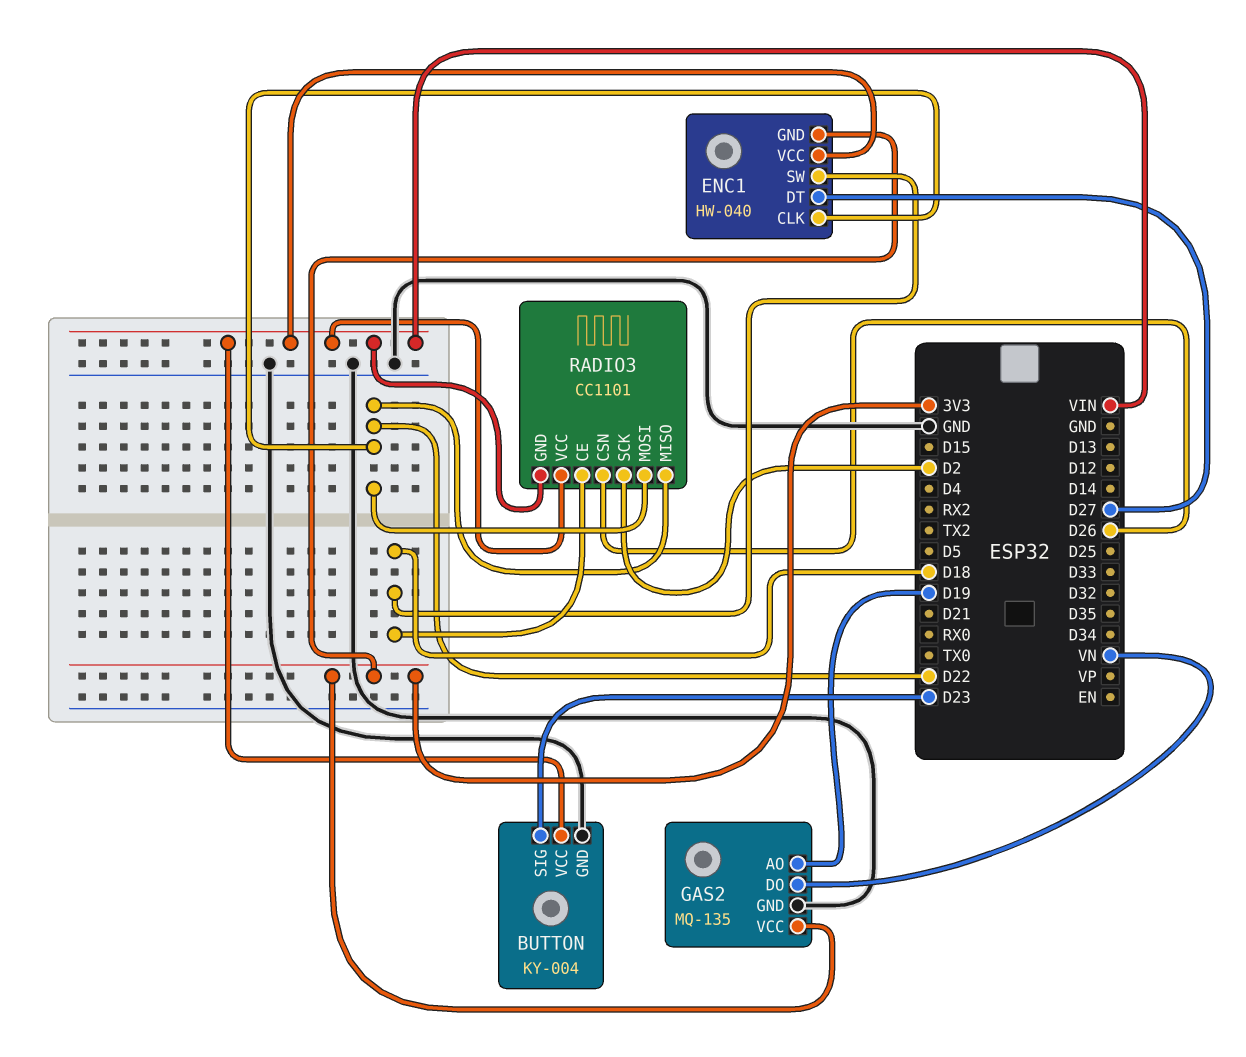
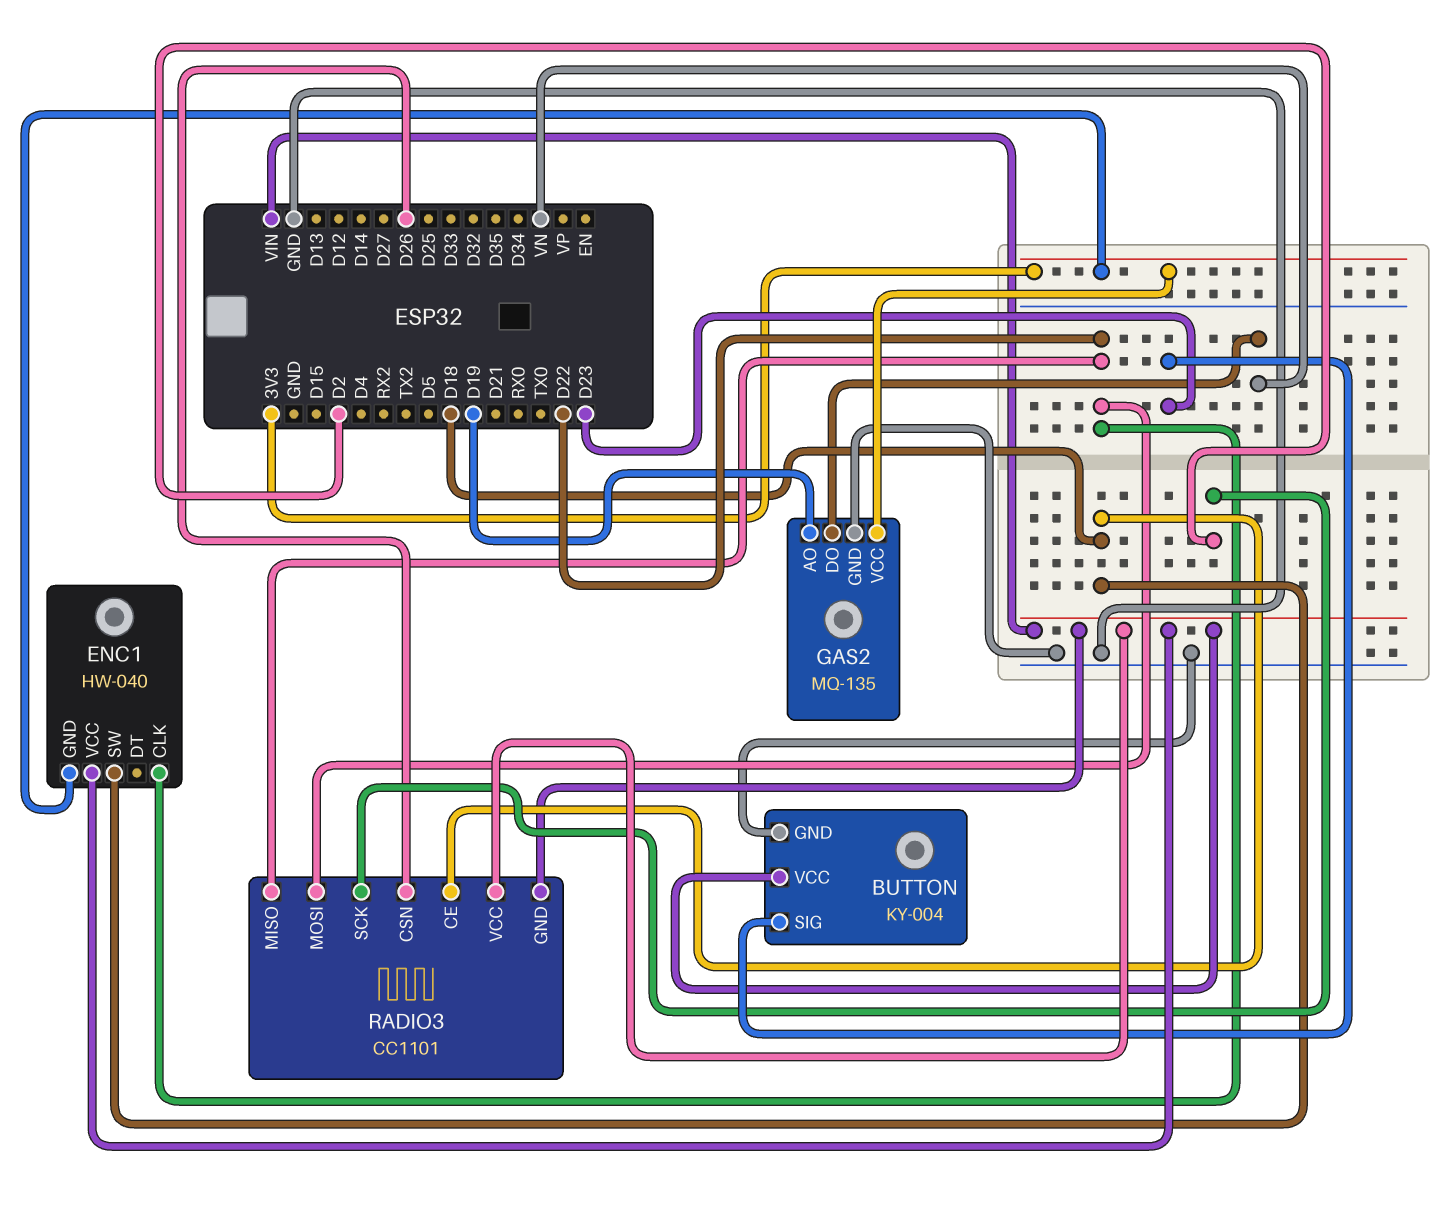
ENC1 pin DT: D27 -> none

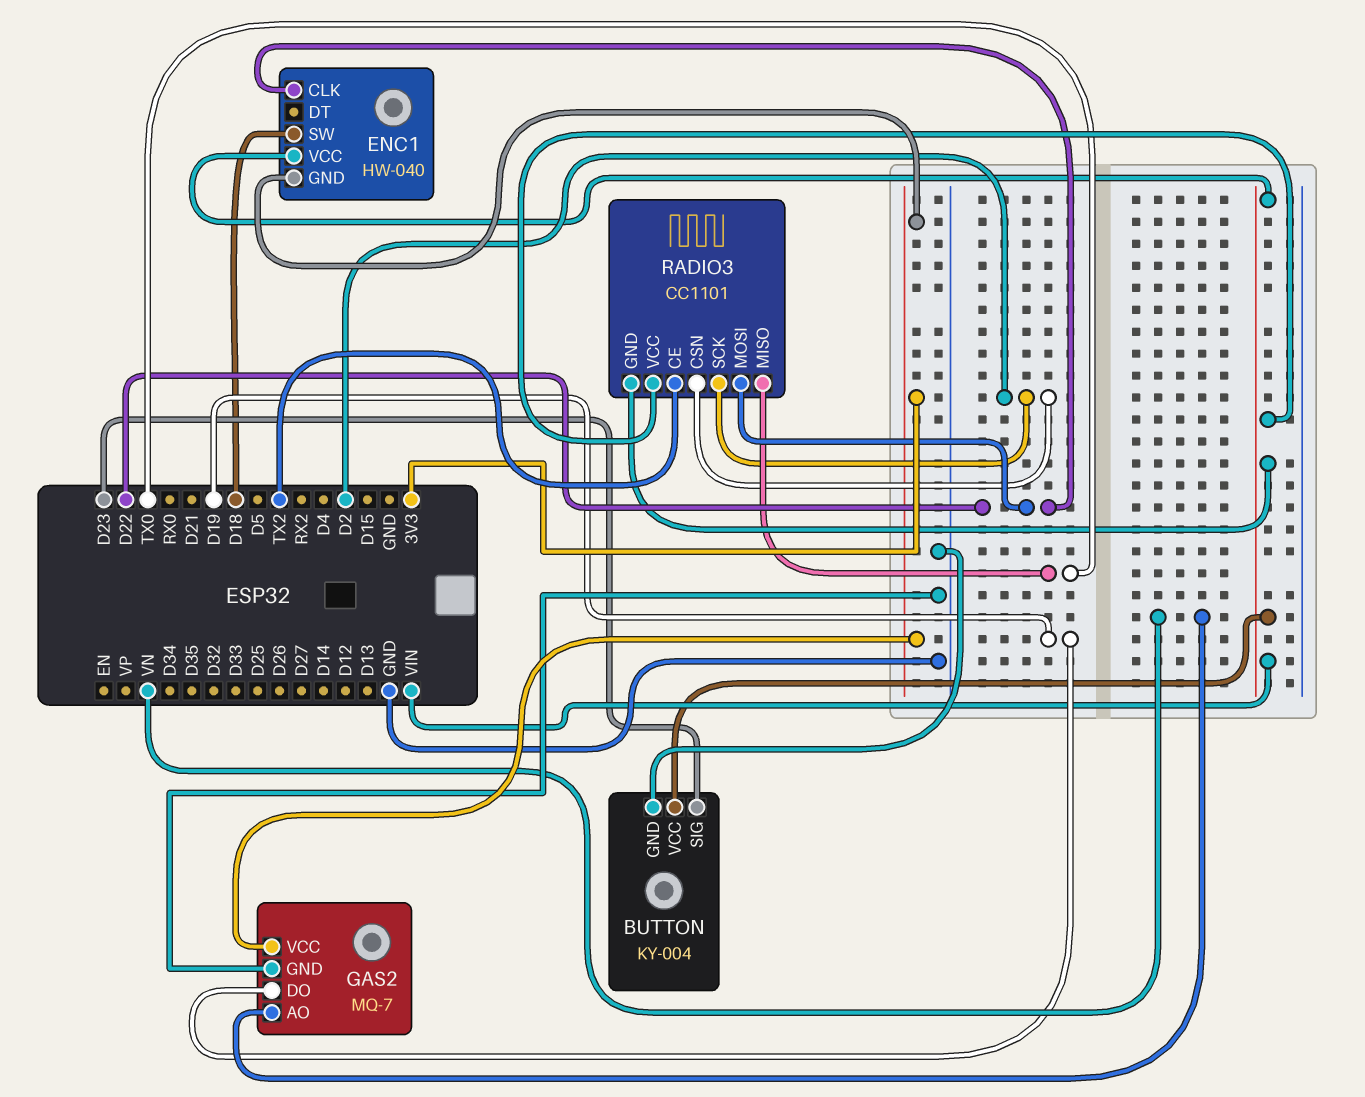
GAS2: MQ-135 -> MQ-7
GAS2 pin AO: D19 -> VN
GAS2 pin DO: VN -> D19
RADIO3 pin CE: D18 -> TX2
RADIO3 pin CSN: D26 -> D2
RADIO3 pin MISO: D22 -> TX0

